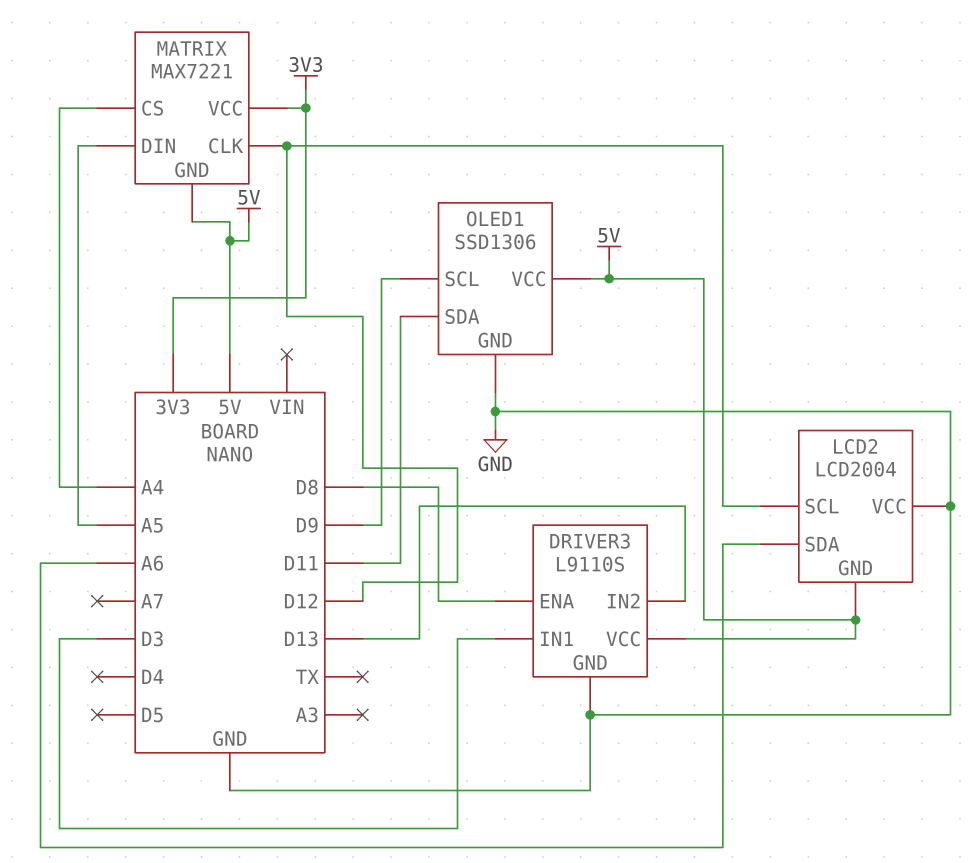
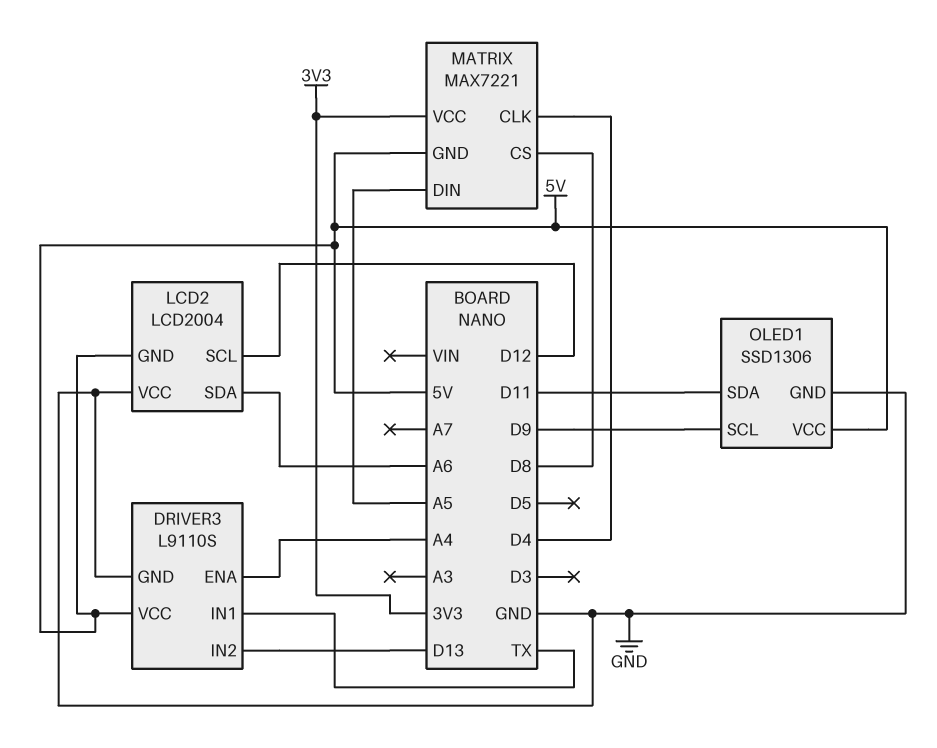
DRIVER3 pin ENA: D8 -> A4
DRIVER3 pin IN1: D3 -> TX
MATRIX pin CLK: D12 -> D4
MATRIX pin CS: A4 -> D8

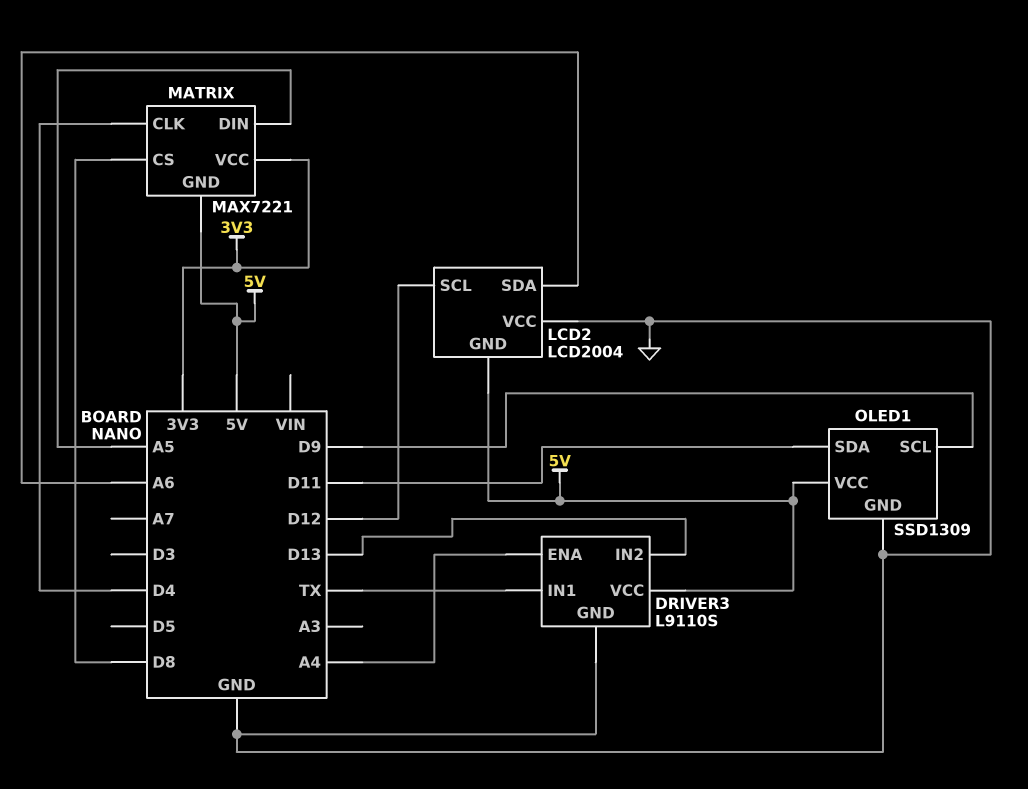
OLED1: SSD1306 -> SSD1309

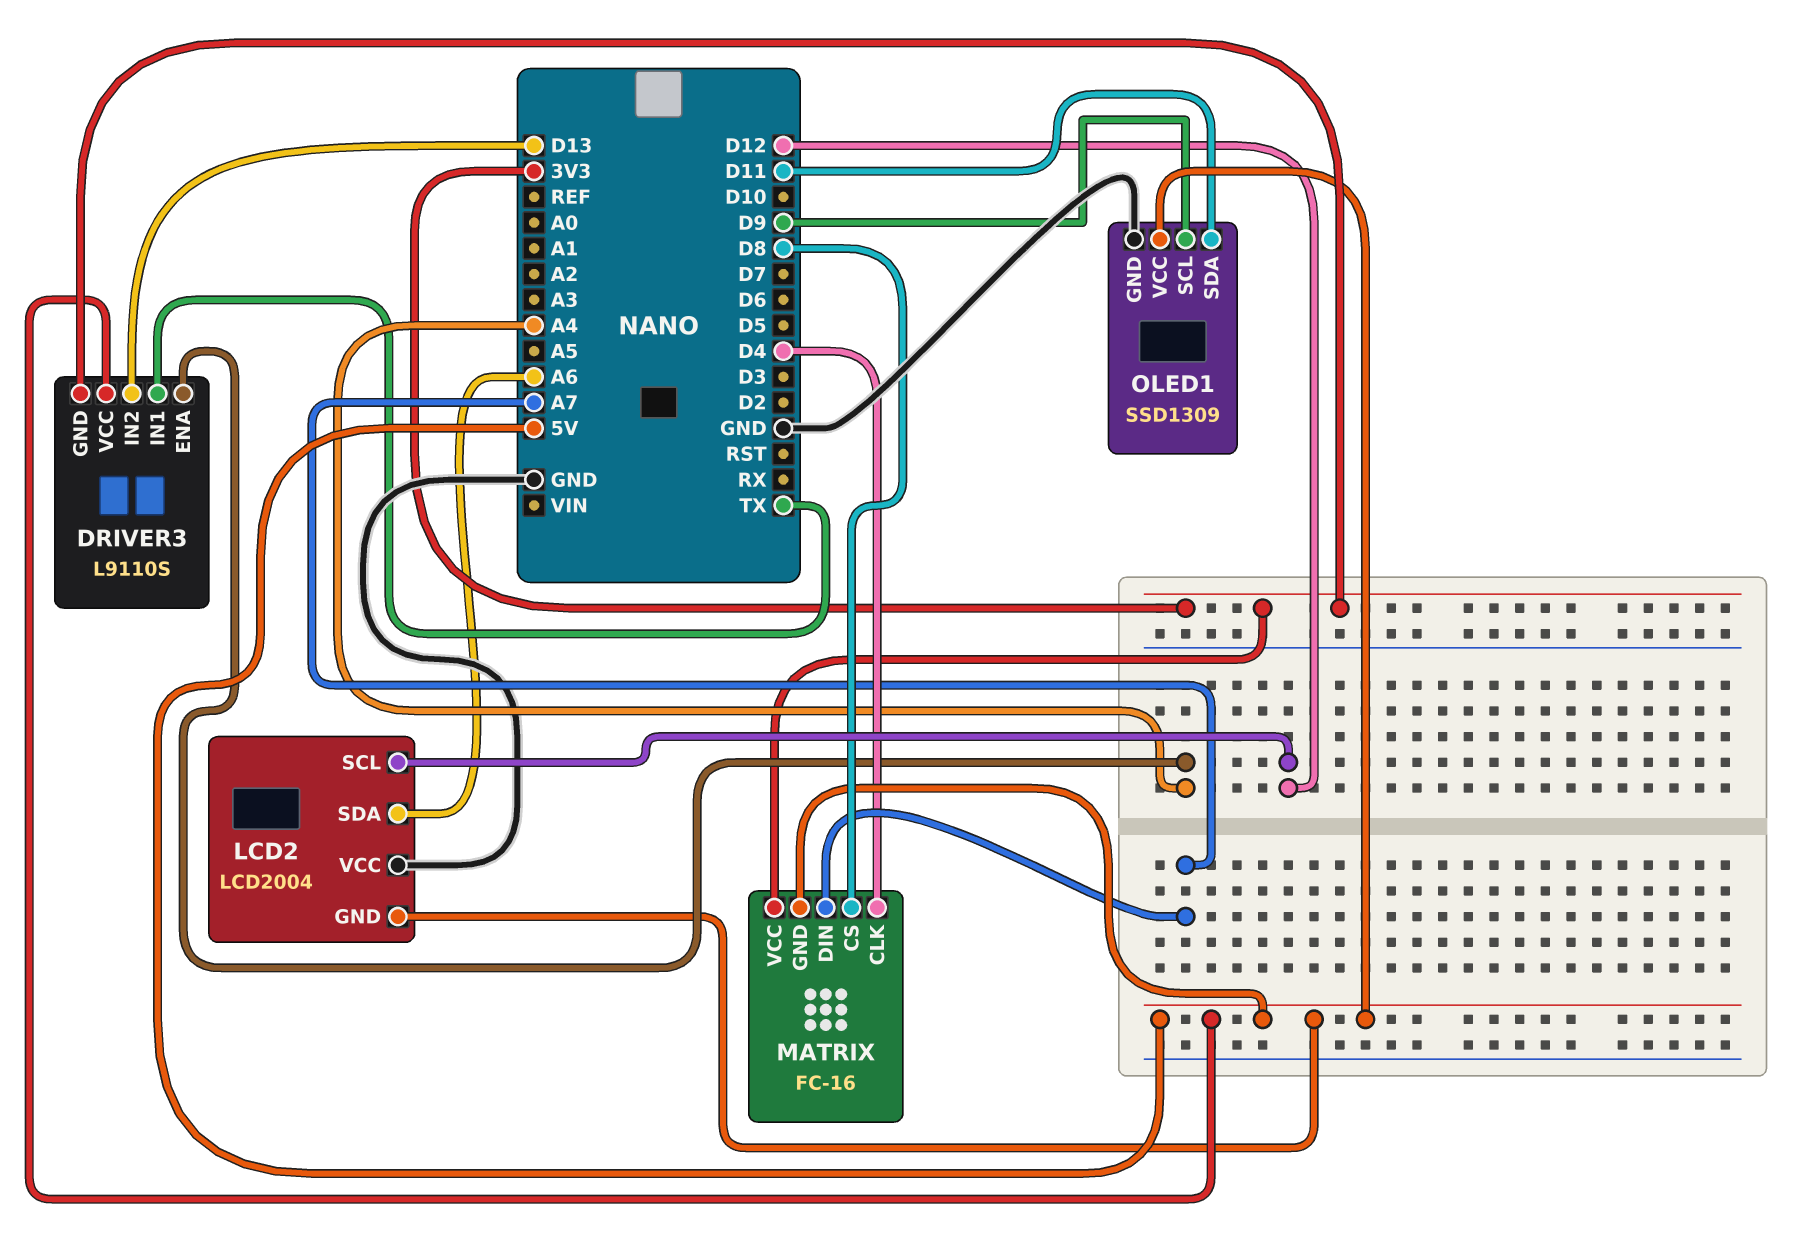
DRIVER3 pin GND: GND -> 3V3
MATRIX: MAX7221 -> FC-16
MATRIX pin DIN: A5 -> A7

